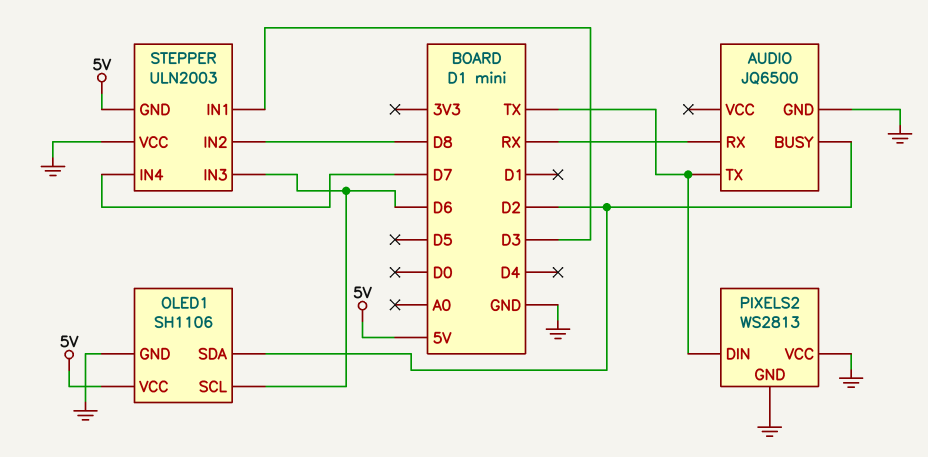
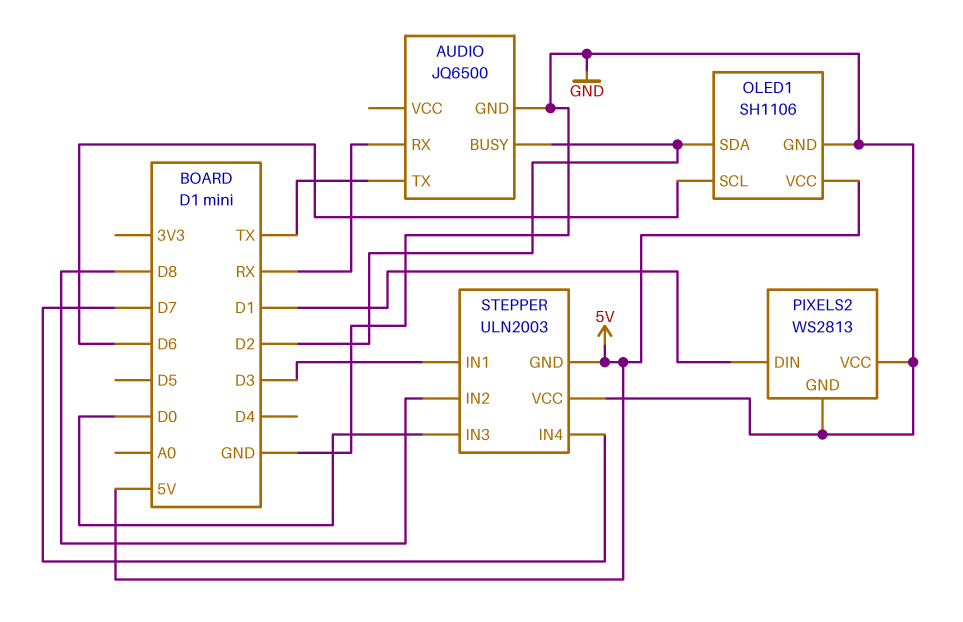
PIXELS2 pin DIN: TX -> D1
STEPPER pin IN3: D6 -> D0

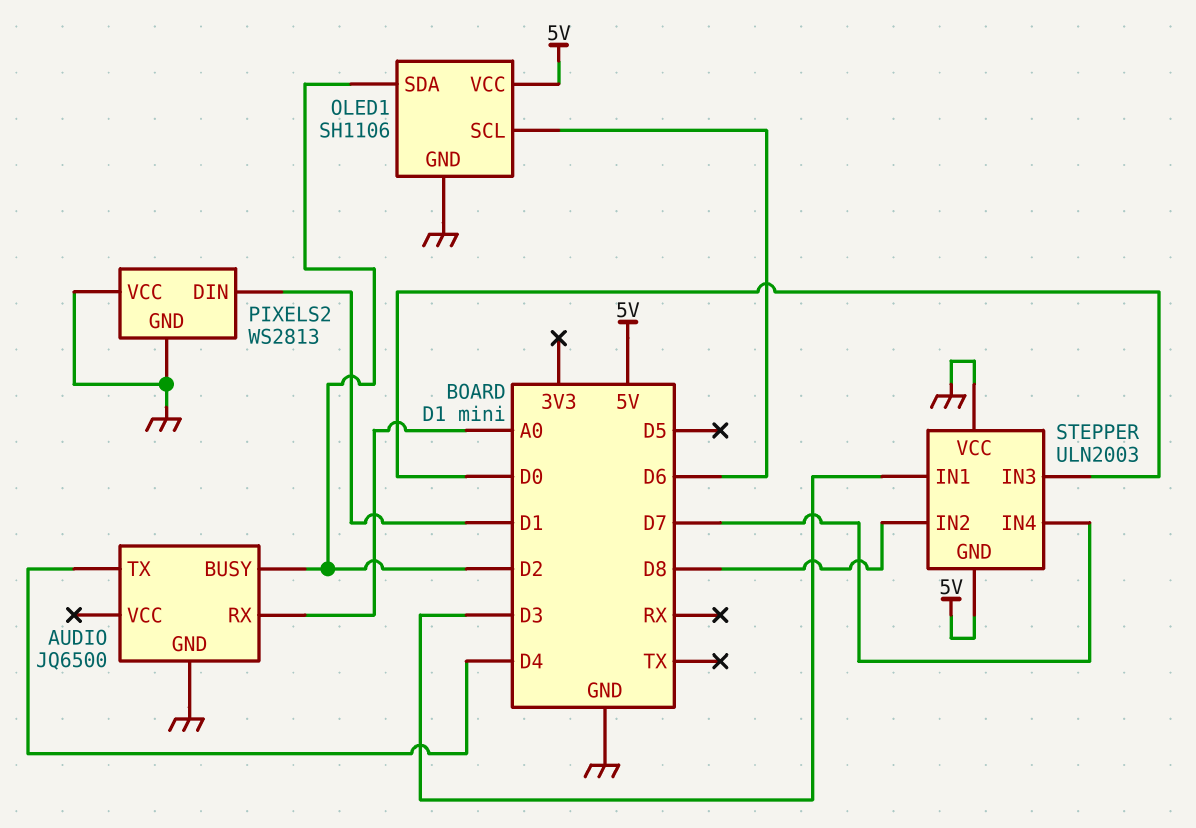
AUDIO pin RX: RX -> A0
AUDIO pin TX: TX -> D4

